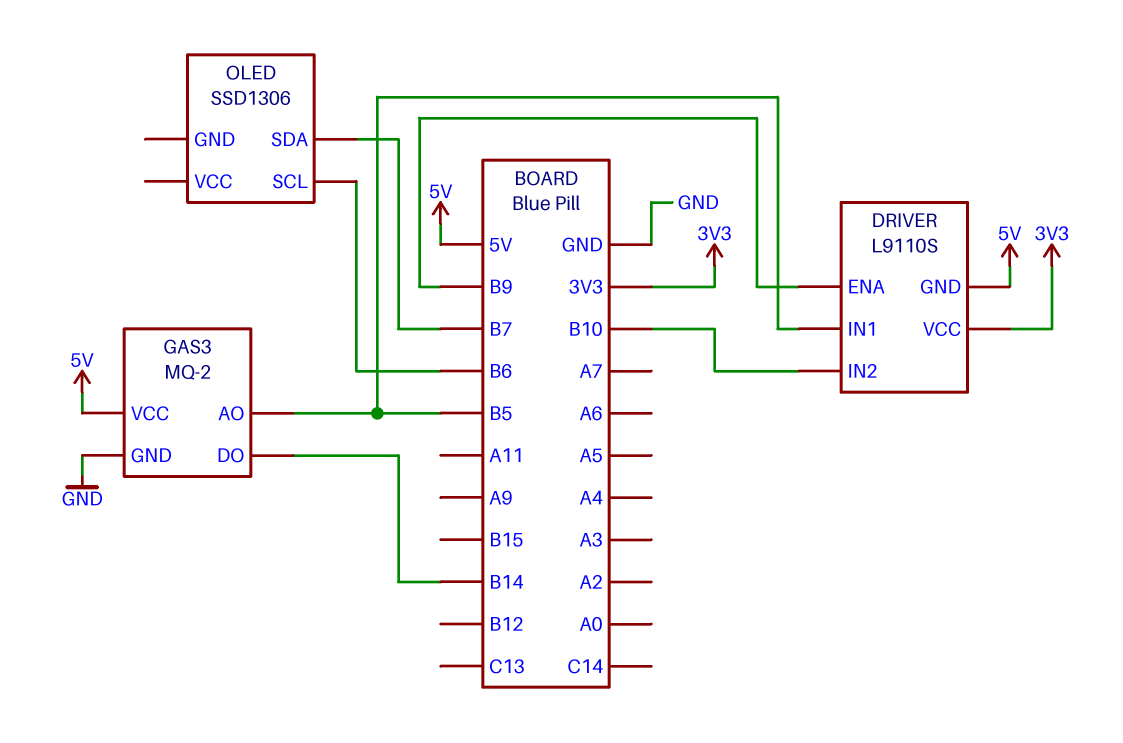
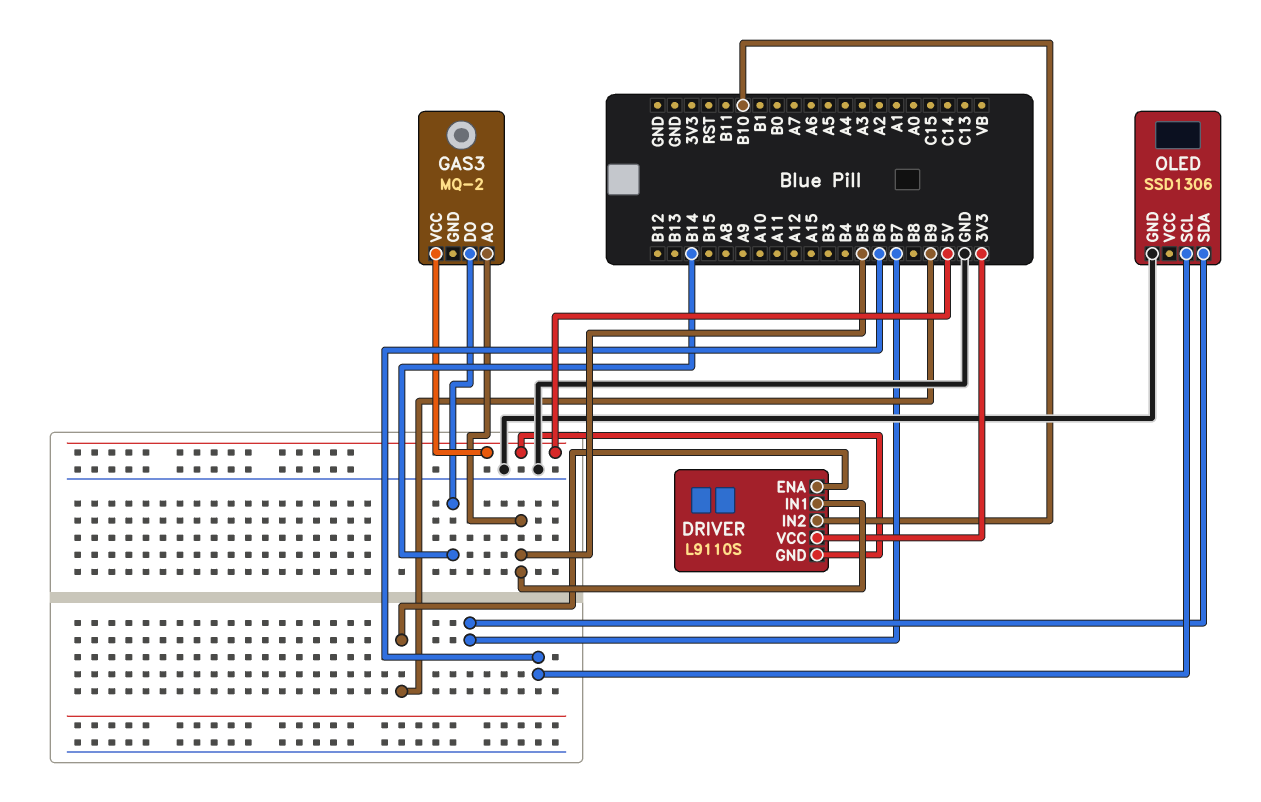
GAS3 pin GND: GND -> none
OLED pin GND: none -> GND

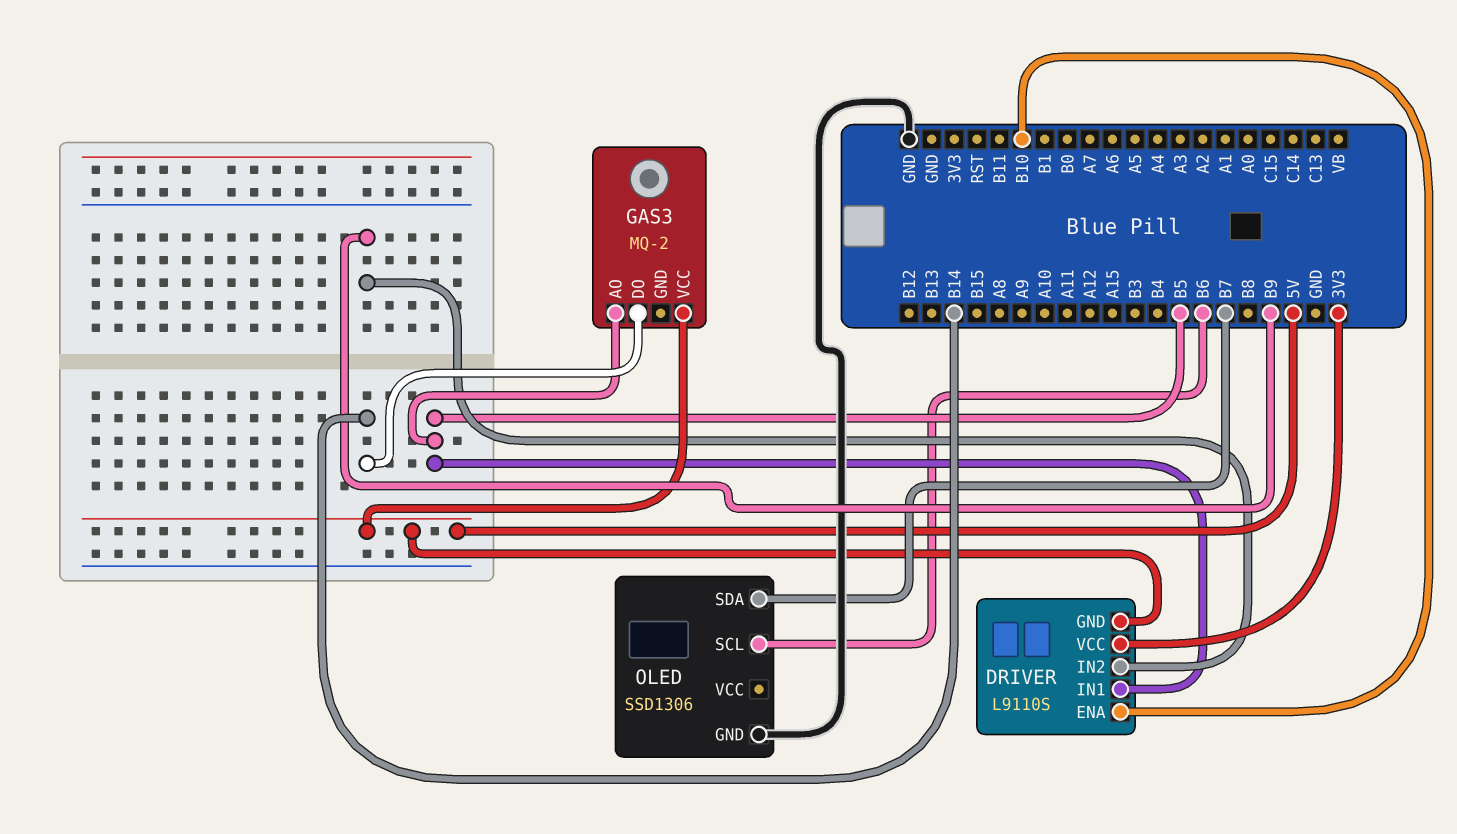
DRIVER pin ENA: B9 -> B10
DRIVER pin IN2: B10 -> B9

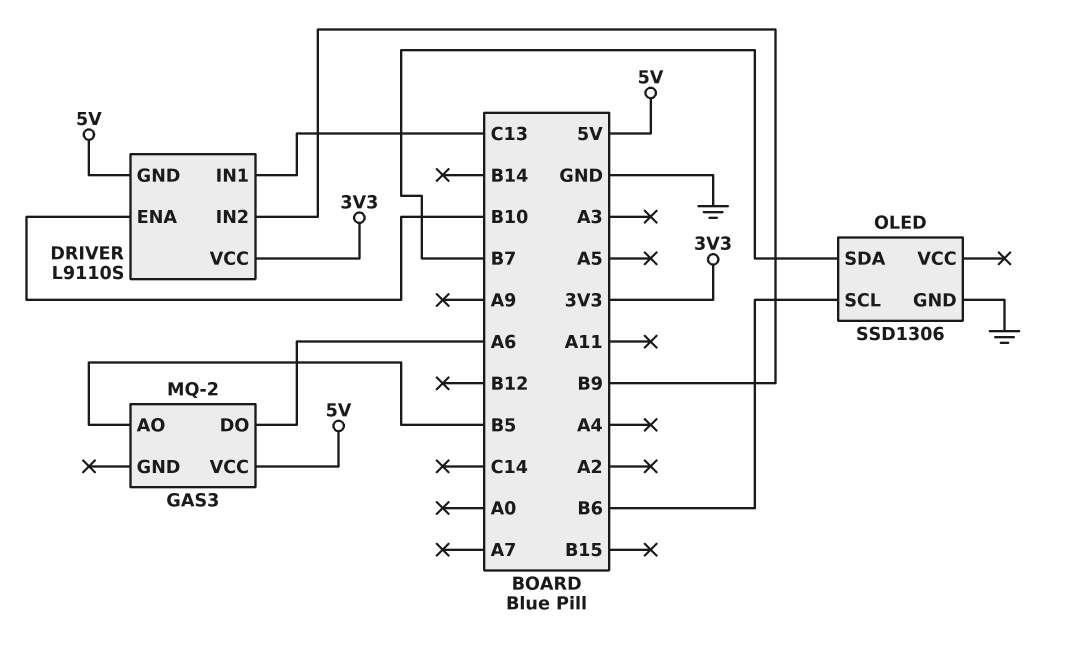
DRIVER pin IN1: B5 -> C13
GAS3 pin DO: B14 -> A6

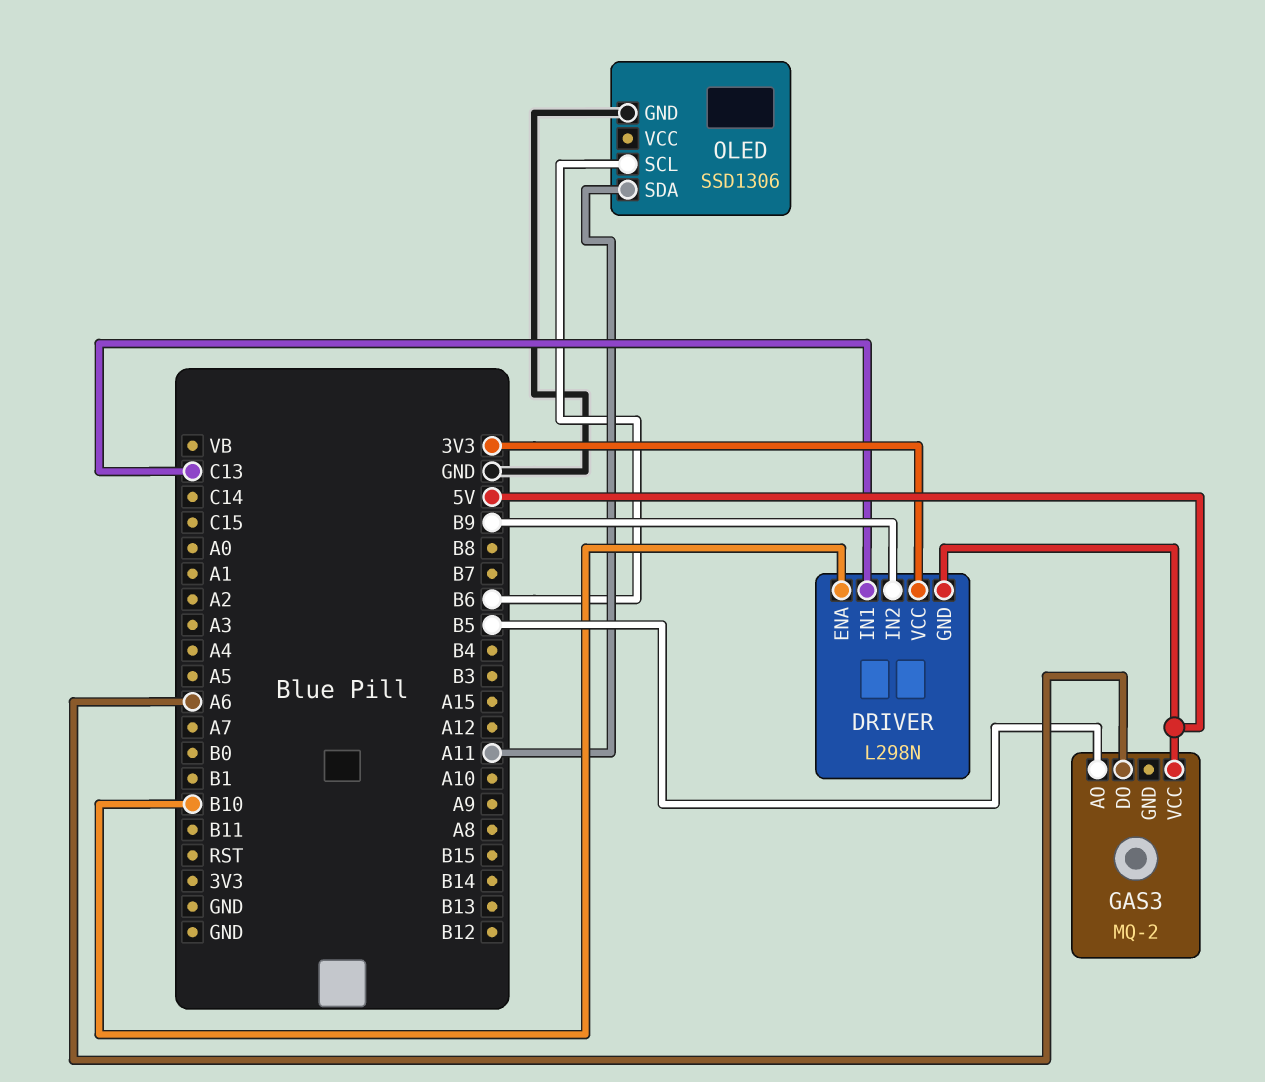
DRIVER: L9110S -> L298N
OLED pin SDA: B7 -> A11

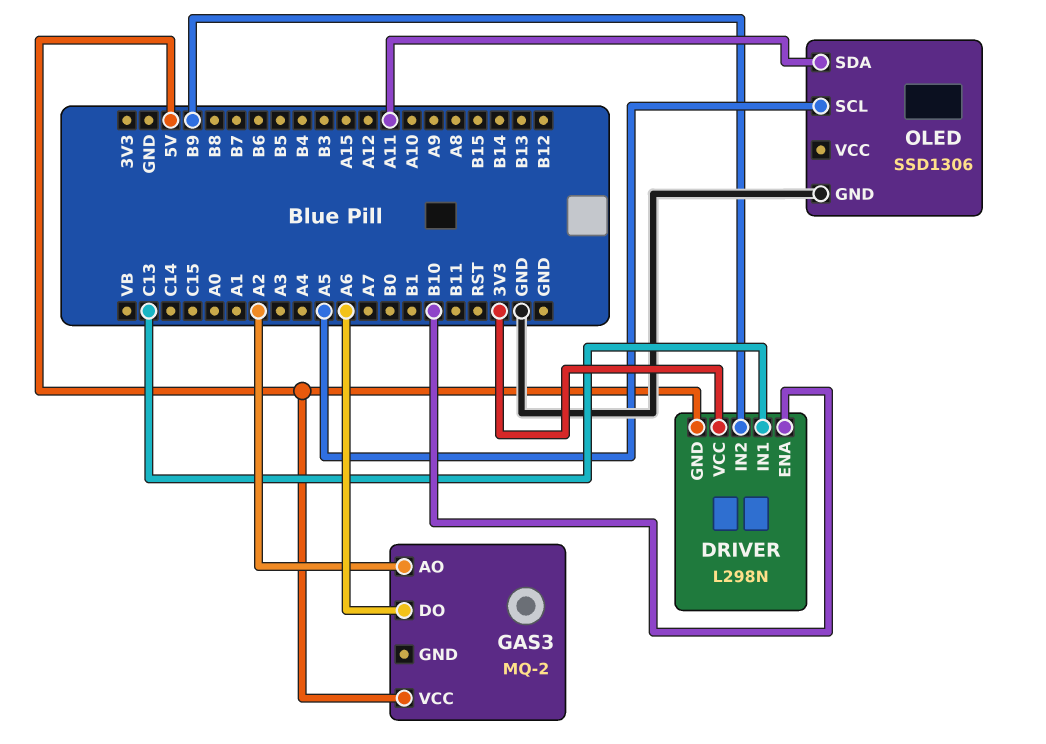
GAS3 pin AO: B5 -> A2
OLED pin SCL: B6 -> A5

